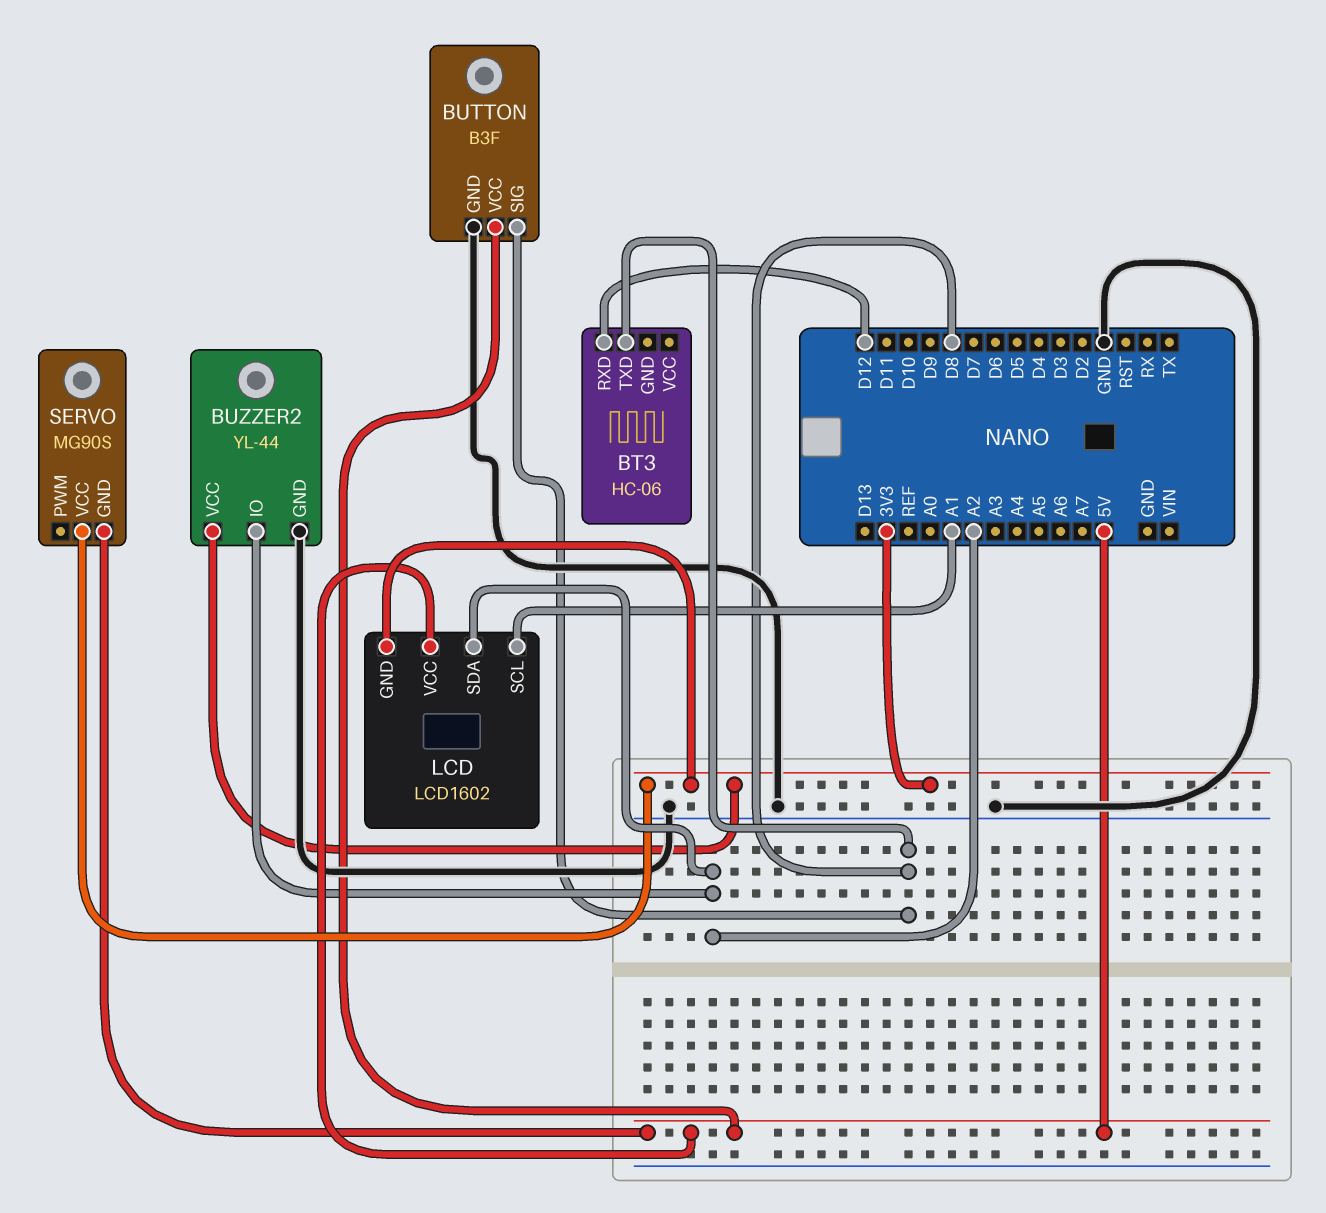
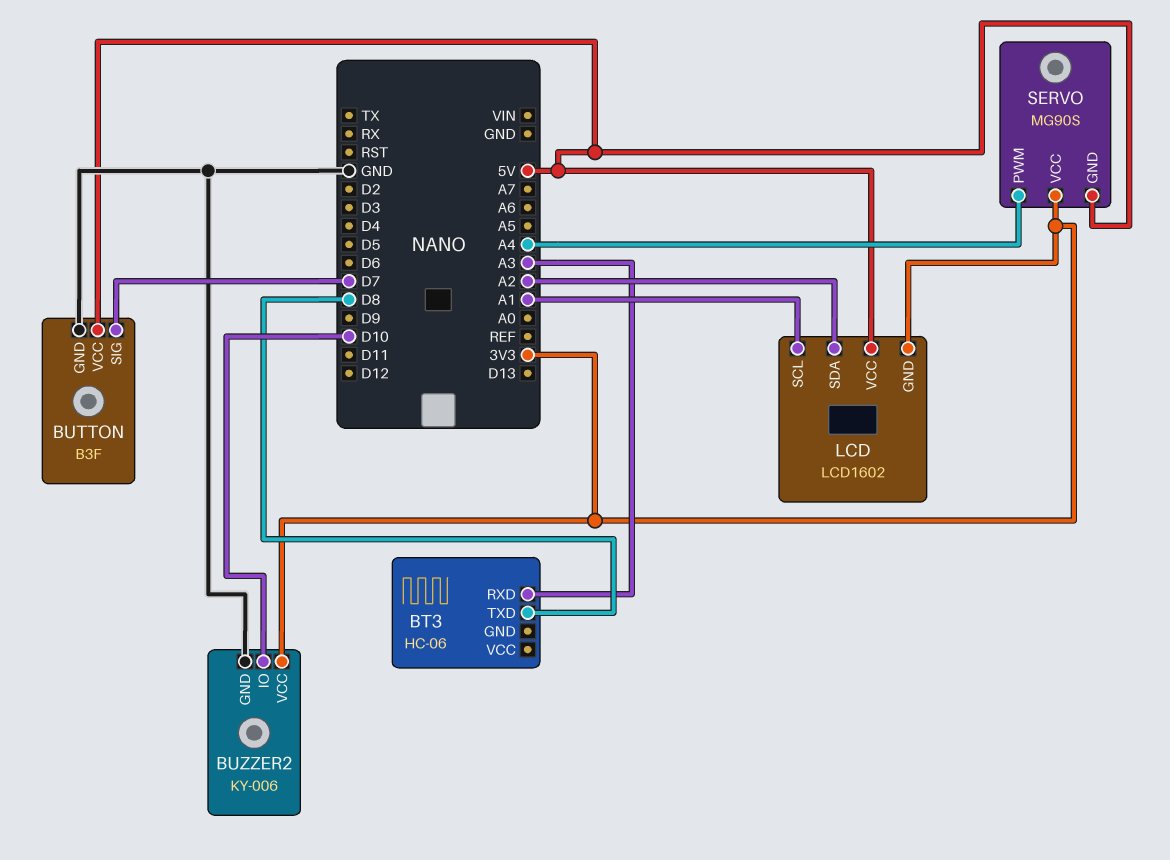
BT3 pin RXD: D12 -> A3
BUTTON pin SIG: D8 -> D7
BUZZER2: YL-44 -> KY-006
BUZZER2 pin IO: A2 -> D10
SERVO pin PWM: none -> A4

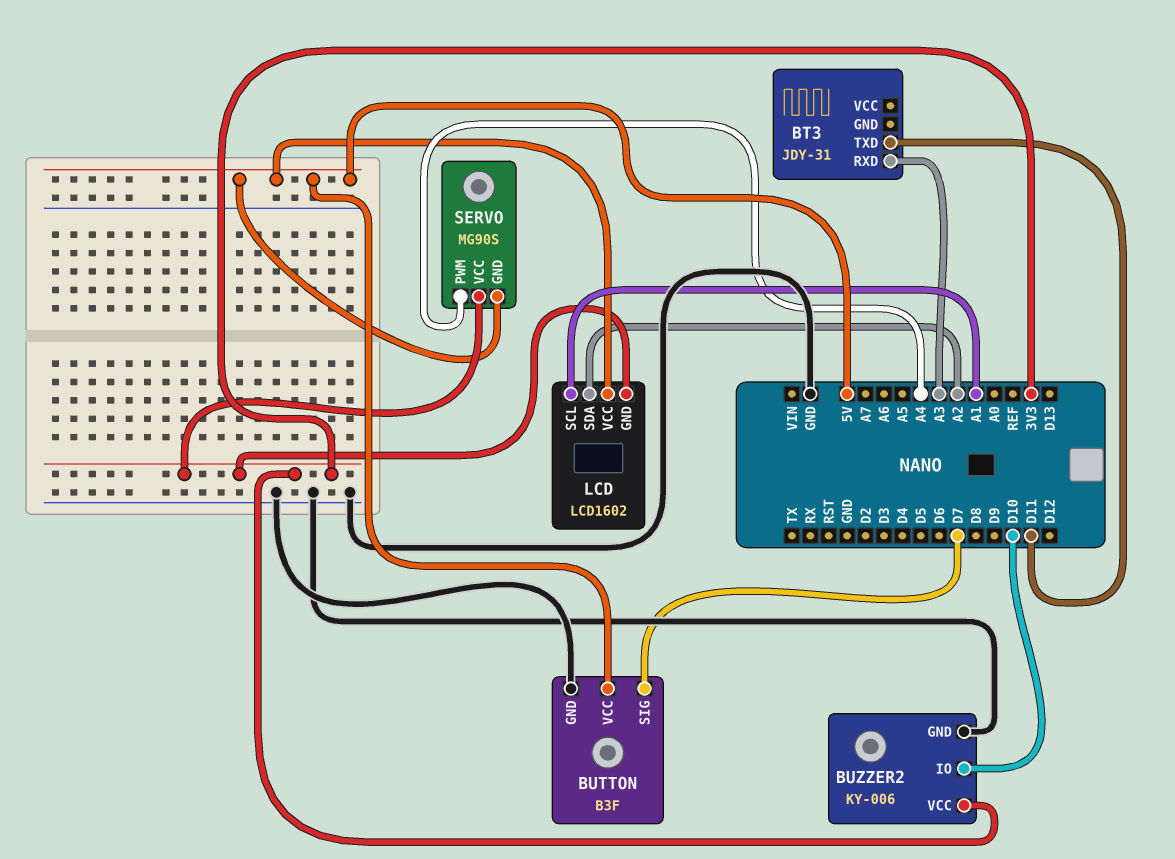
BT3: HC-06 -> JDY-31
BT3 pin TXD: D8 -> D11

